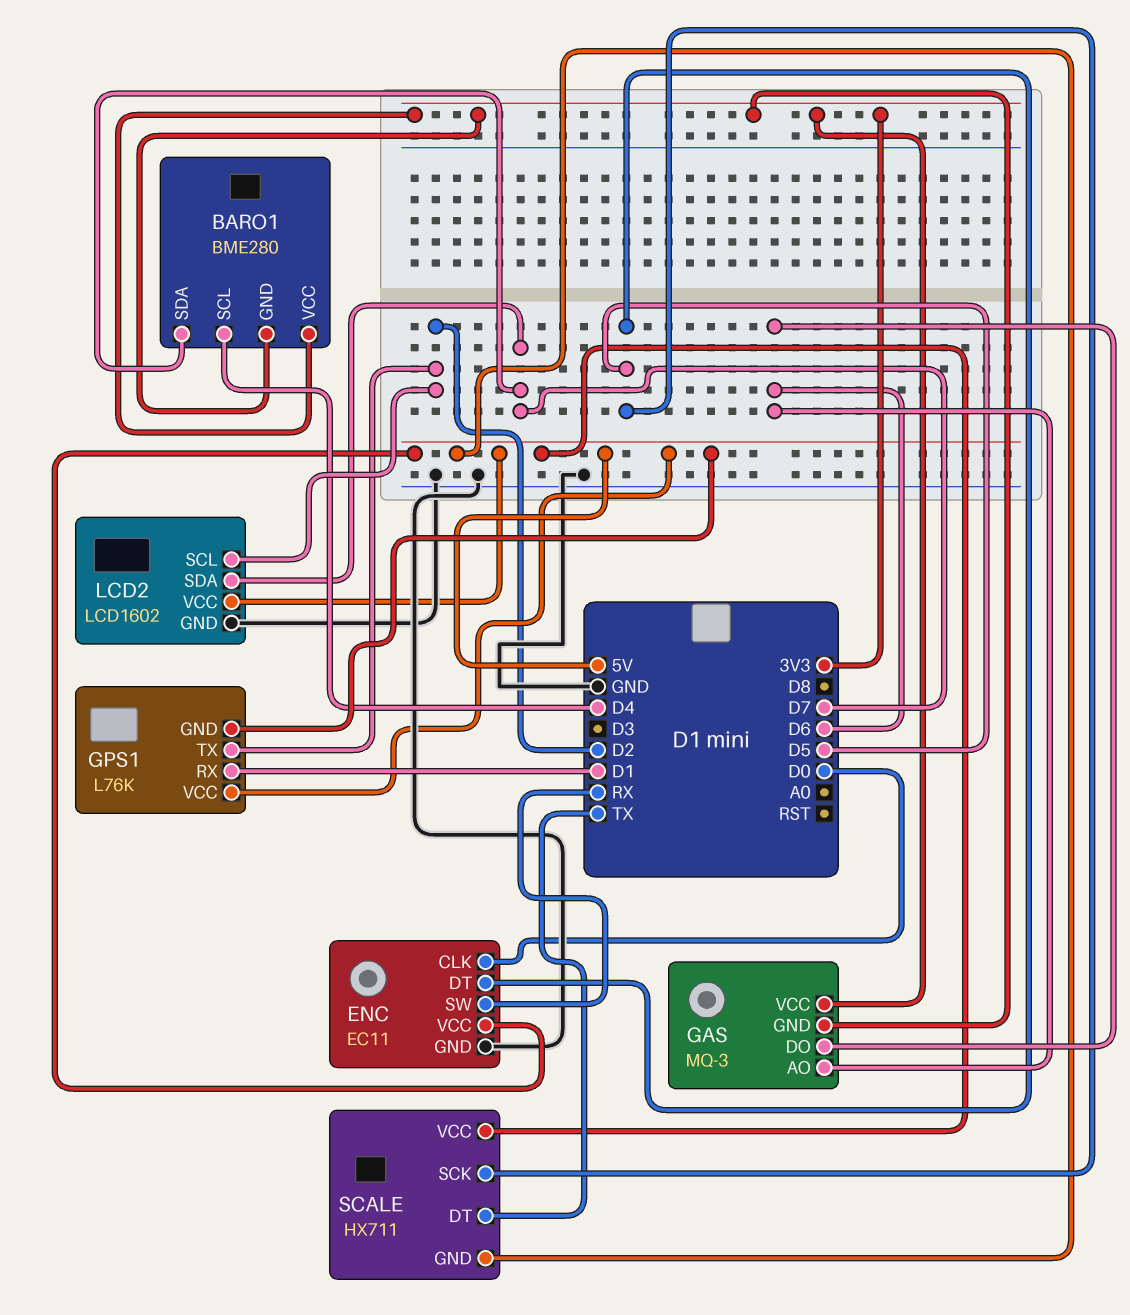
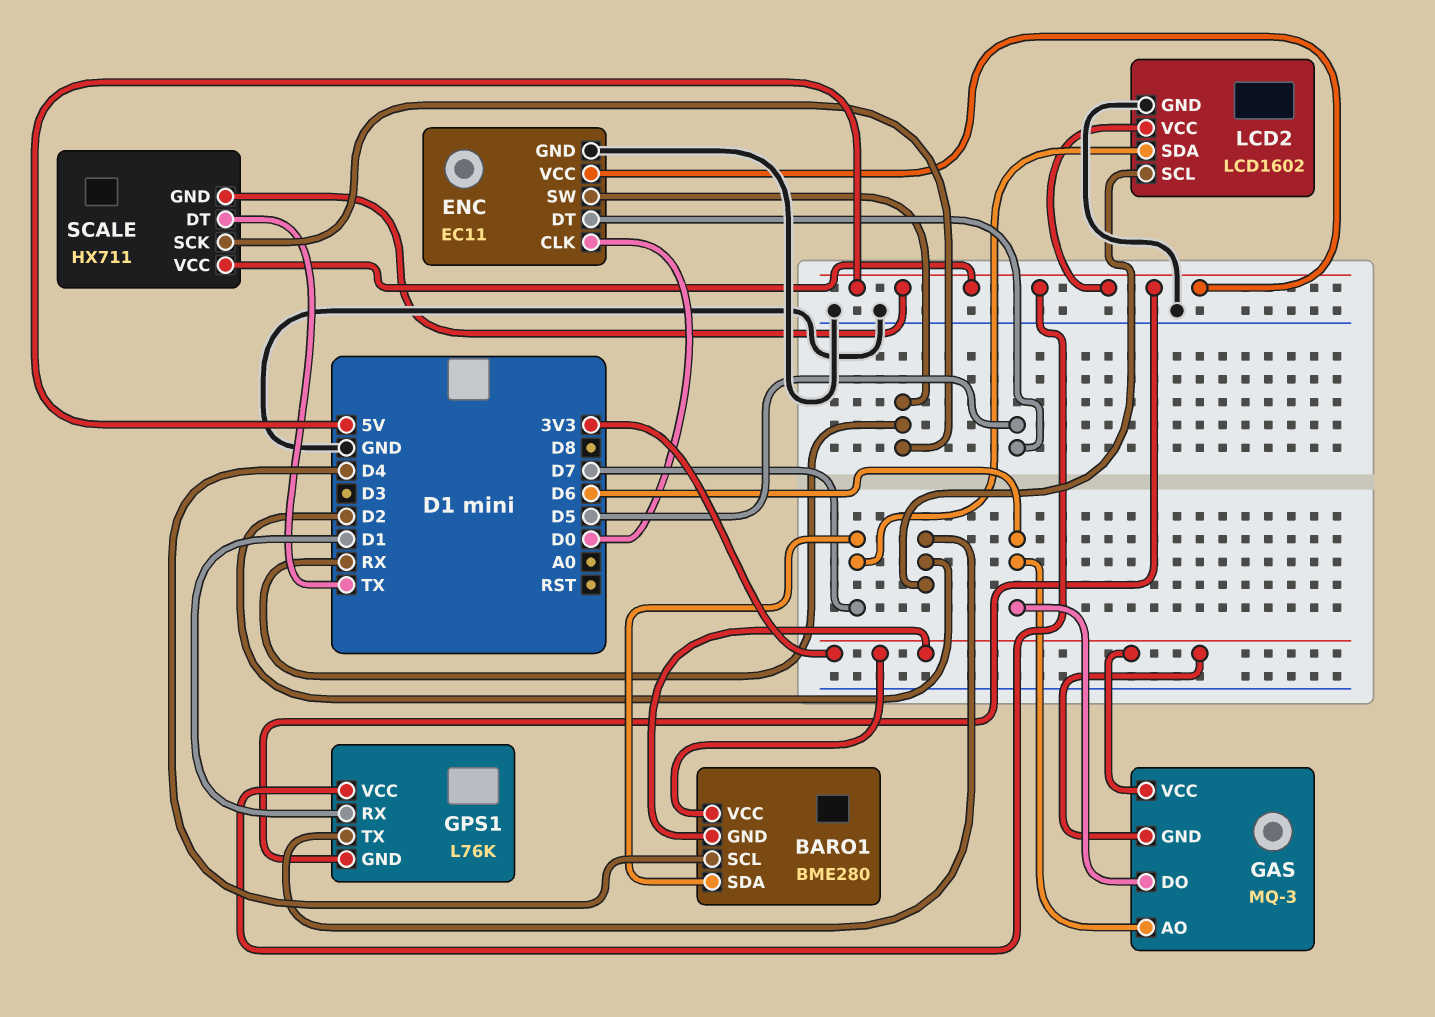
SCALE pin SCK: D5 -> RX

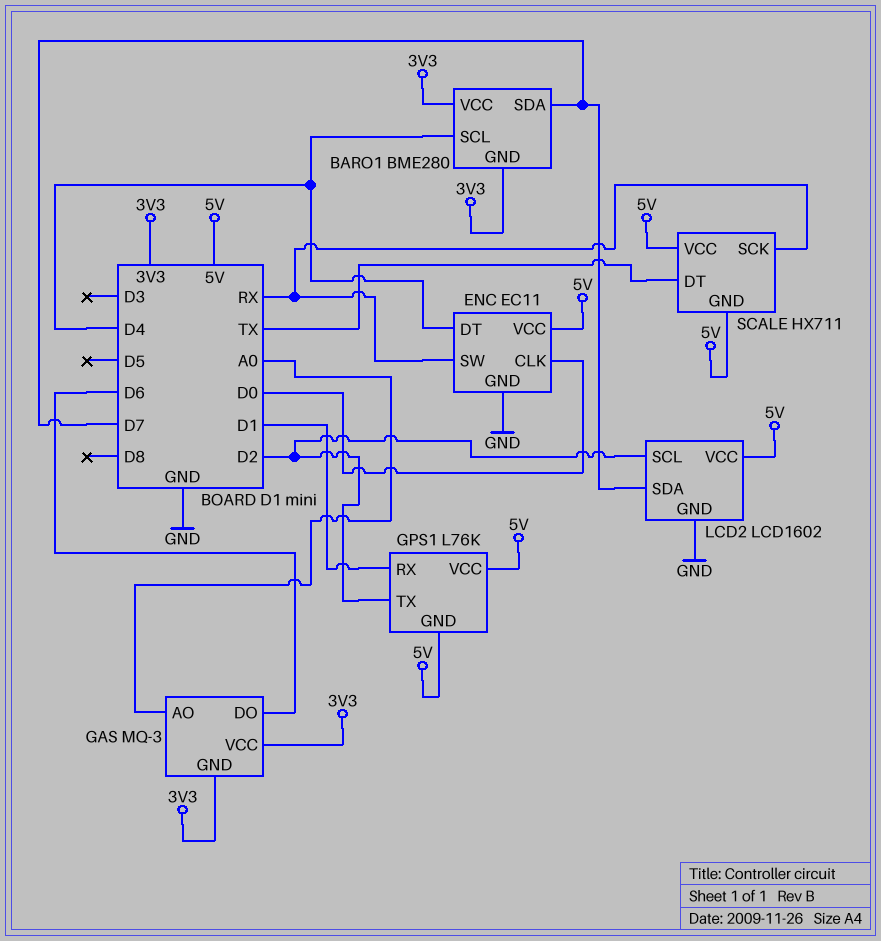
ENC pin DT: D5 -> D4
GAS pin AO: D6 -> A0

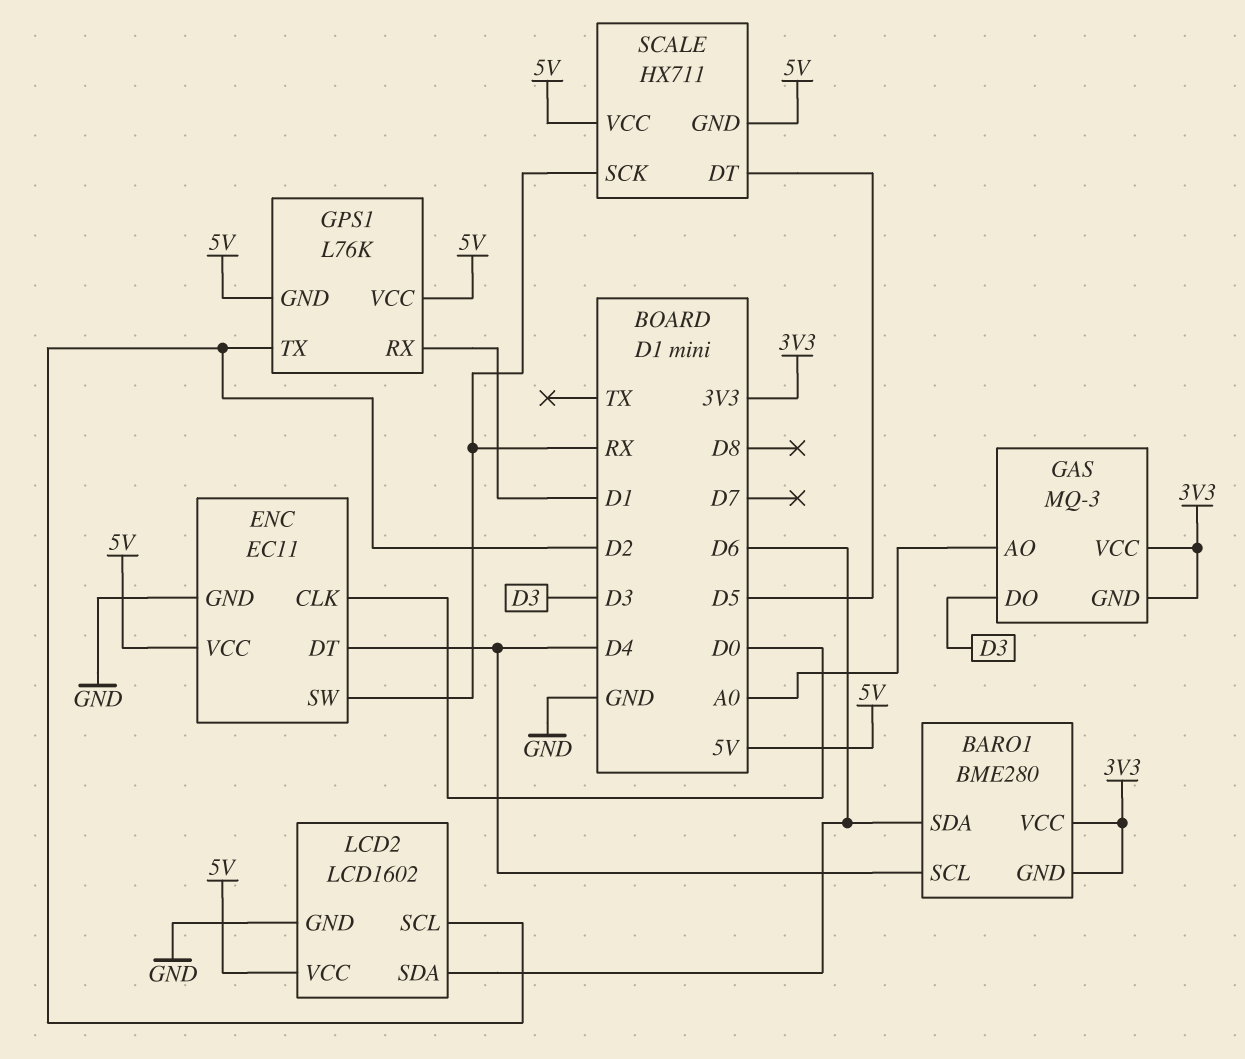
BARO1 pin SDA: D7 -> D6
GAS pin DO: D6 -> D3
LCD2 pin SDA: D7 -> D6
SCALE pin DT: TX -> D5

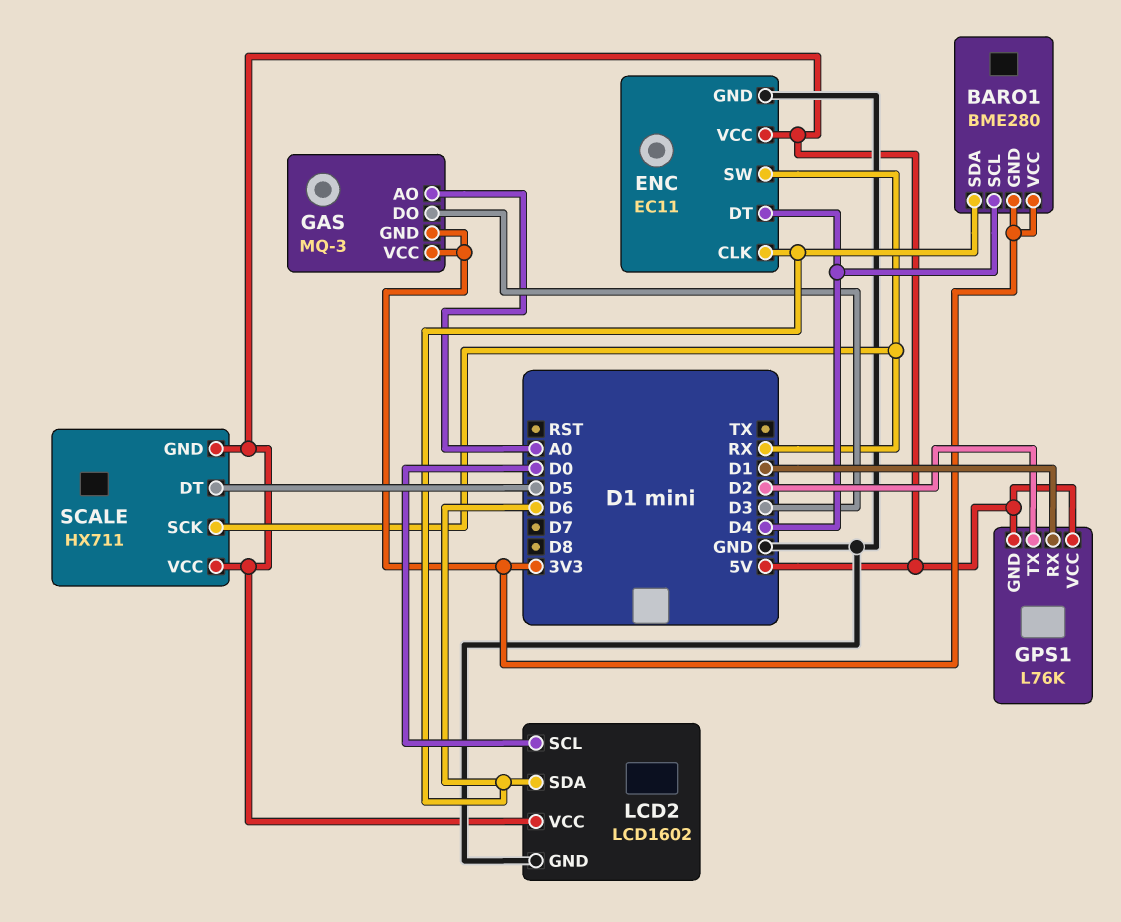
ENC pin CLK: D0 -> D6
LCD2 pin SCL: D2 -> D0

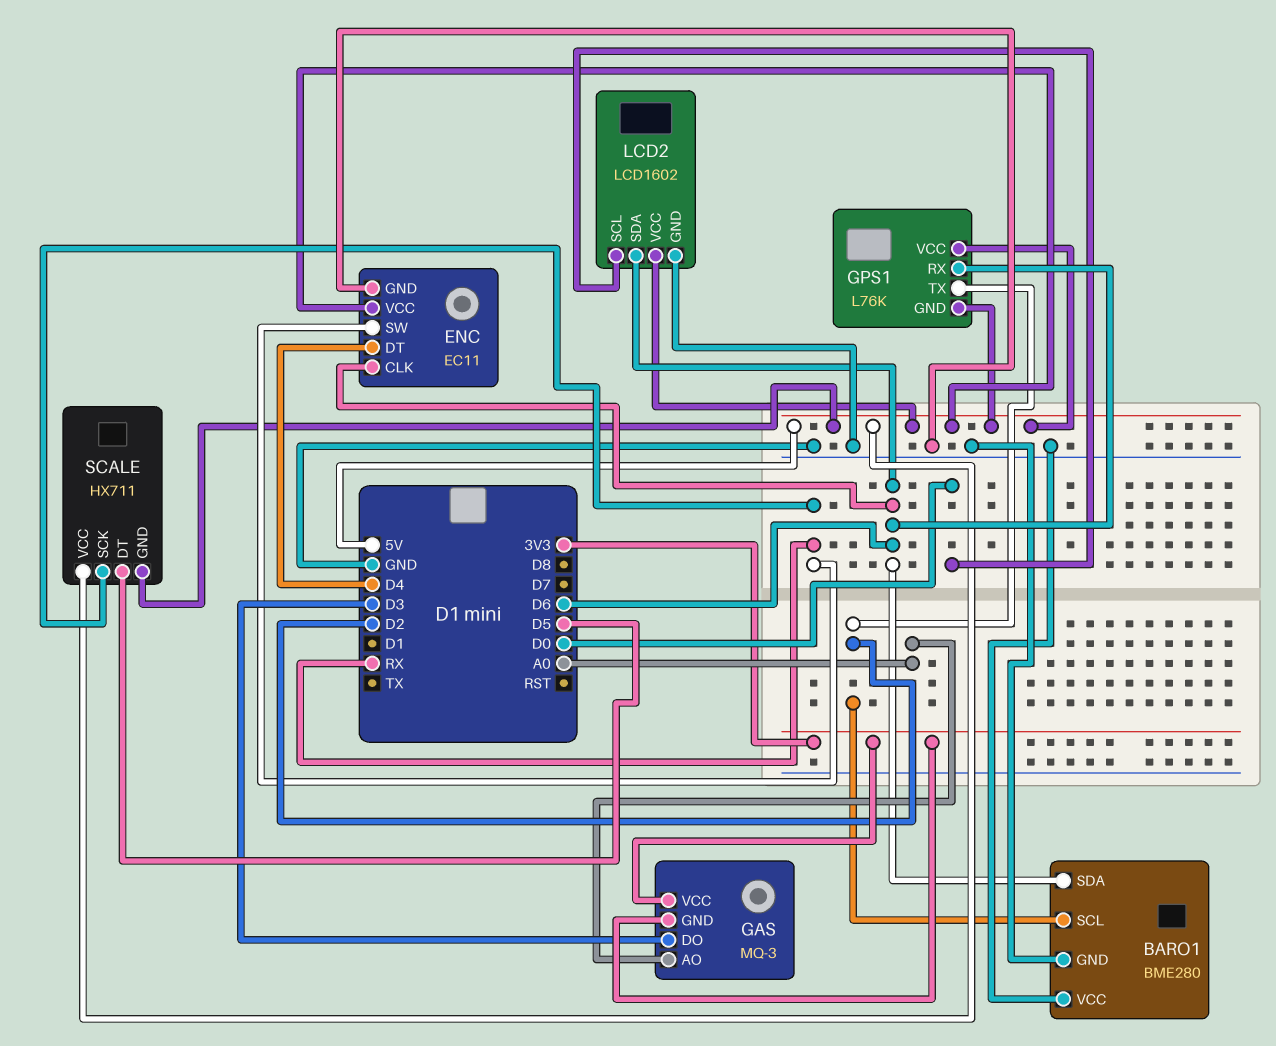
BARO1 pin GND: 3V3 -> GND
BARO1 pin SCL: D4 -> D2
BARO1 pin VCC: 3V3 -> GND
GPS1 pin RX: D1 -> D6

